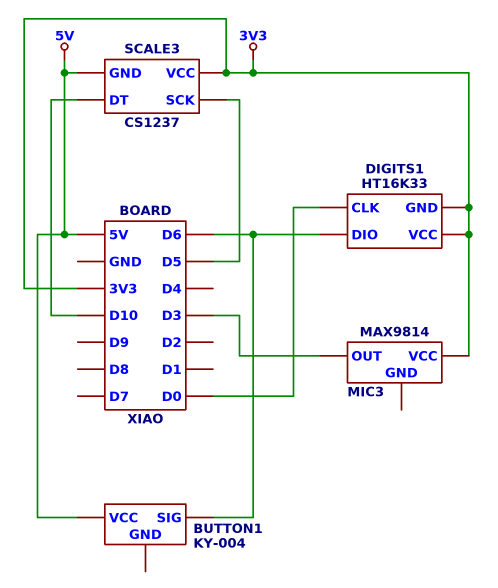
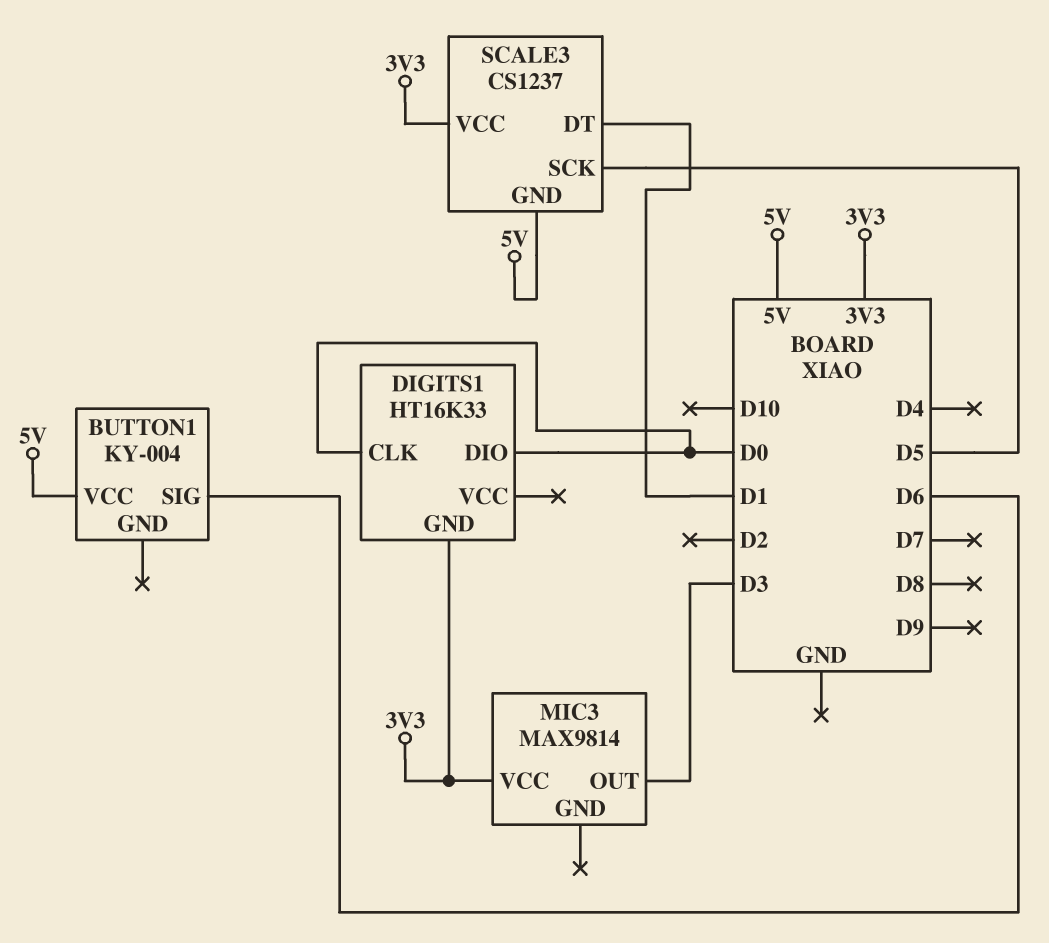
DIGITS1 pin DIO: D6 -> D0
DIGITS1 pin VCC: 3V3 -> none
SCALE3 pin DT: D10 -> D1

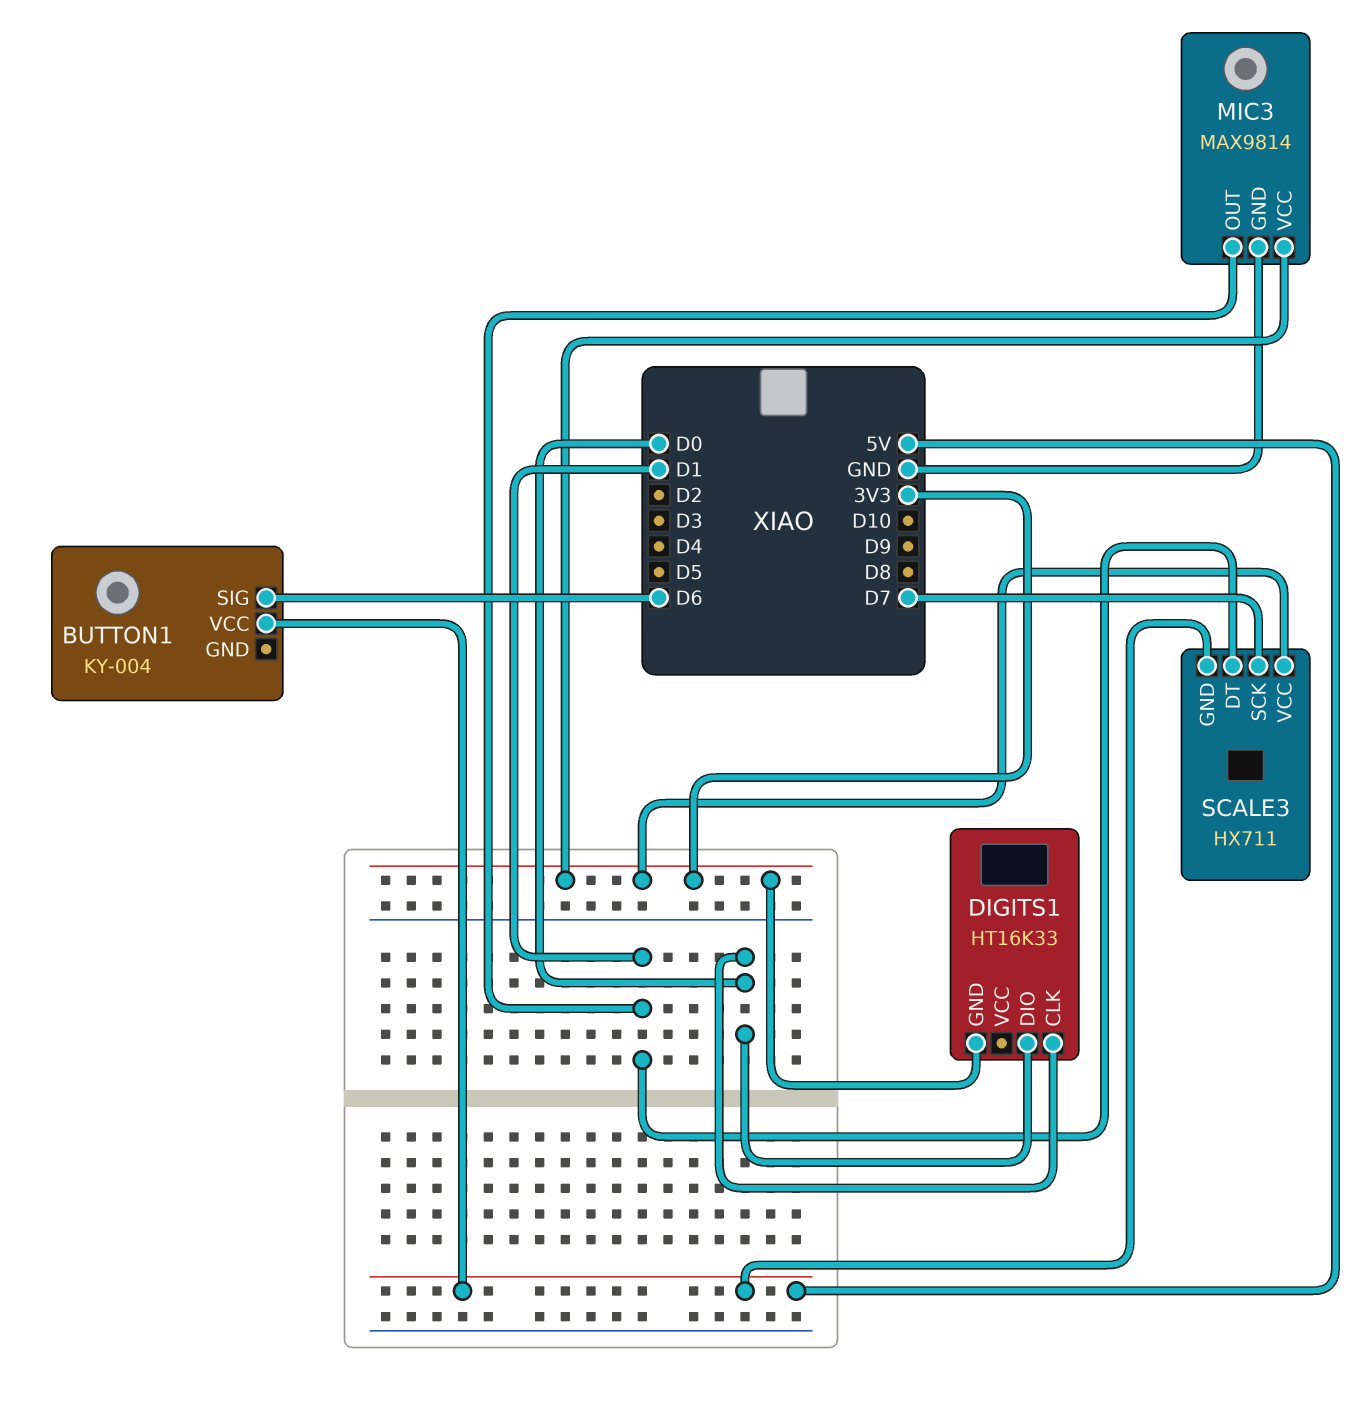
MIC3 pin GND: none -> GND
MIC3 pin OUT: D3 -> D1
SCALE3: CS1237 -> HX711
SCALE3 pin SCK: D5 -> D7

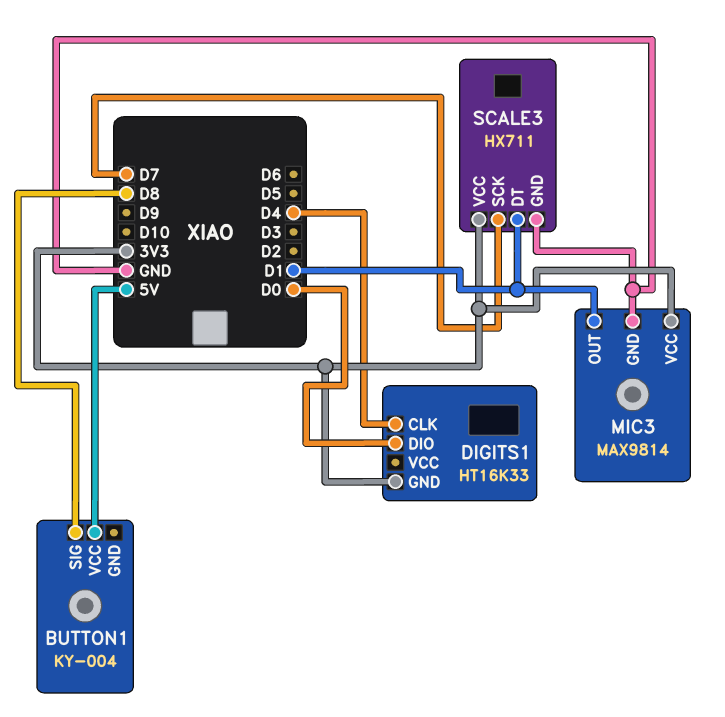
BUTTON1 pin SIG: D6 -> D8
DIGITS1 pin CLK: D0 -> D4
SCALE3 pin GND: 5V -> GND

